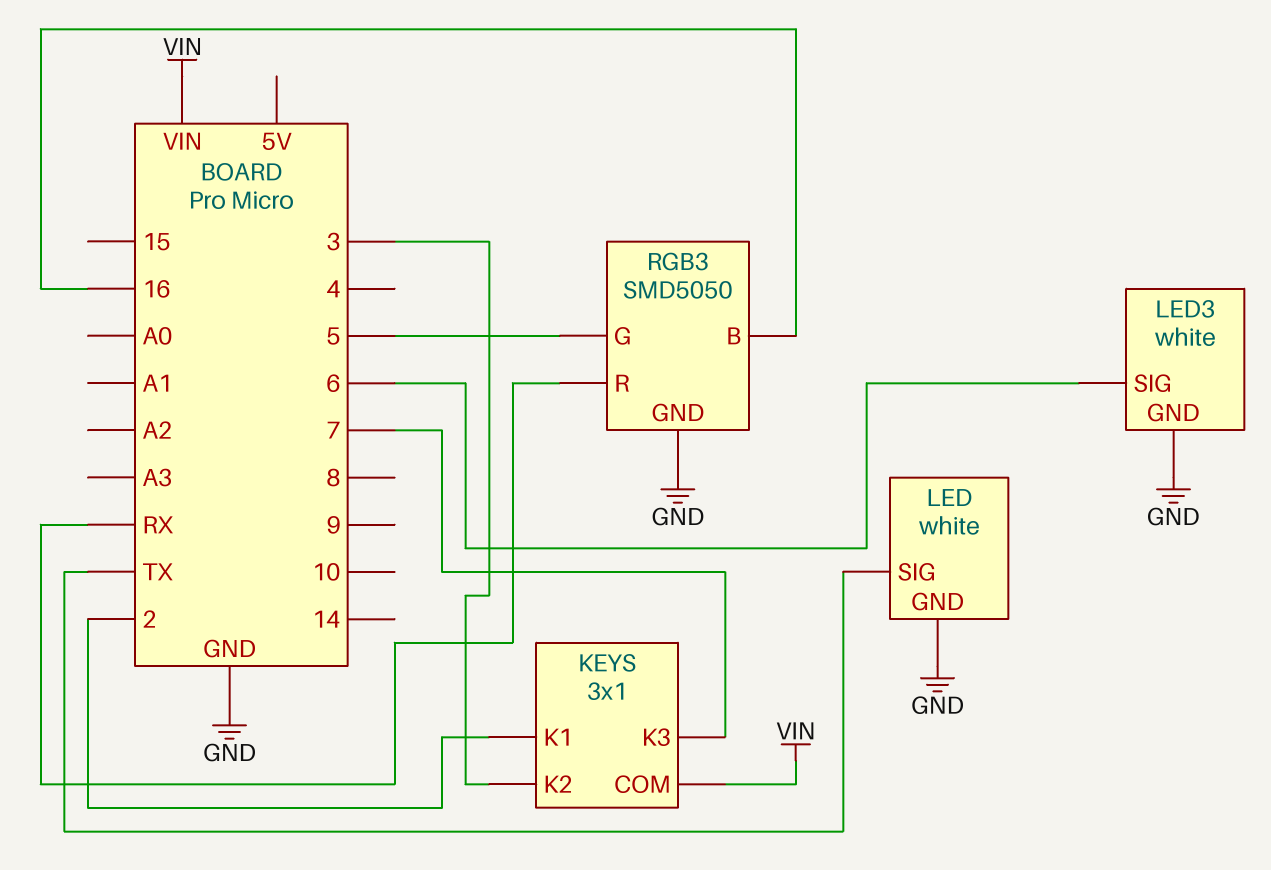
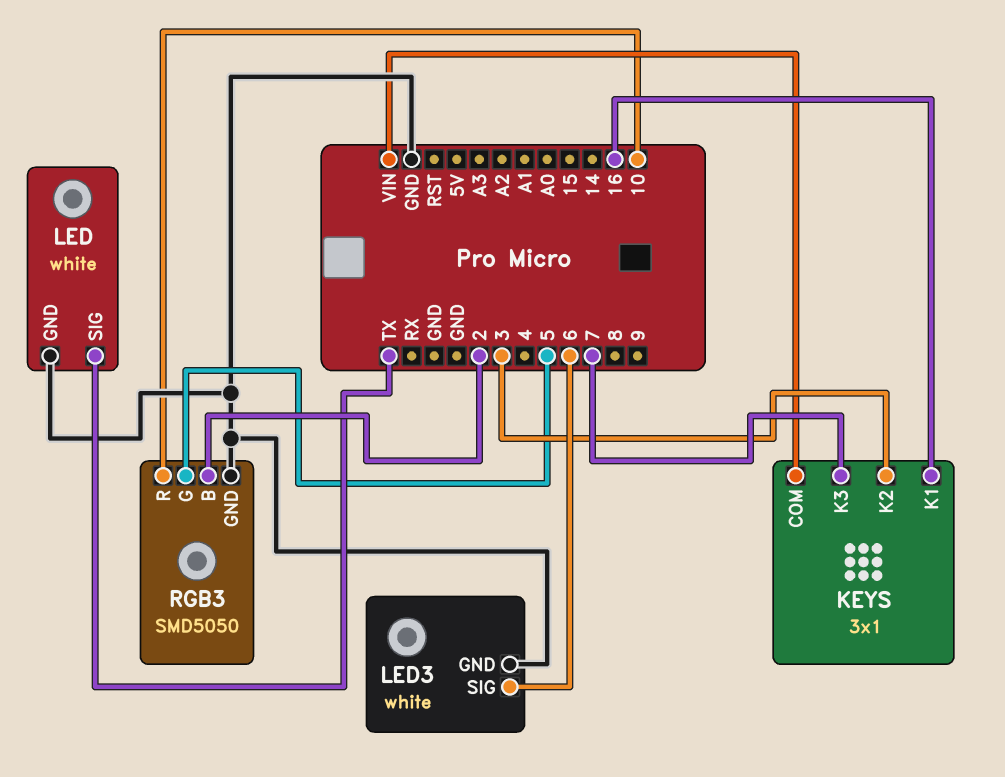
KEYS pin K1: 2 -> 16
RGB3 pin B: 16 -> 2
RGB3 pin R: RX -> 10

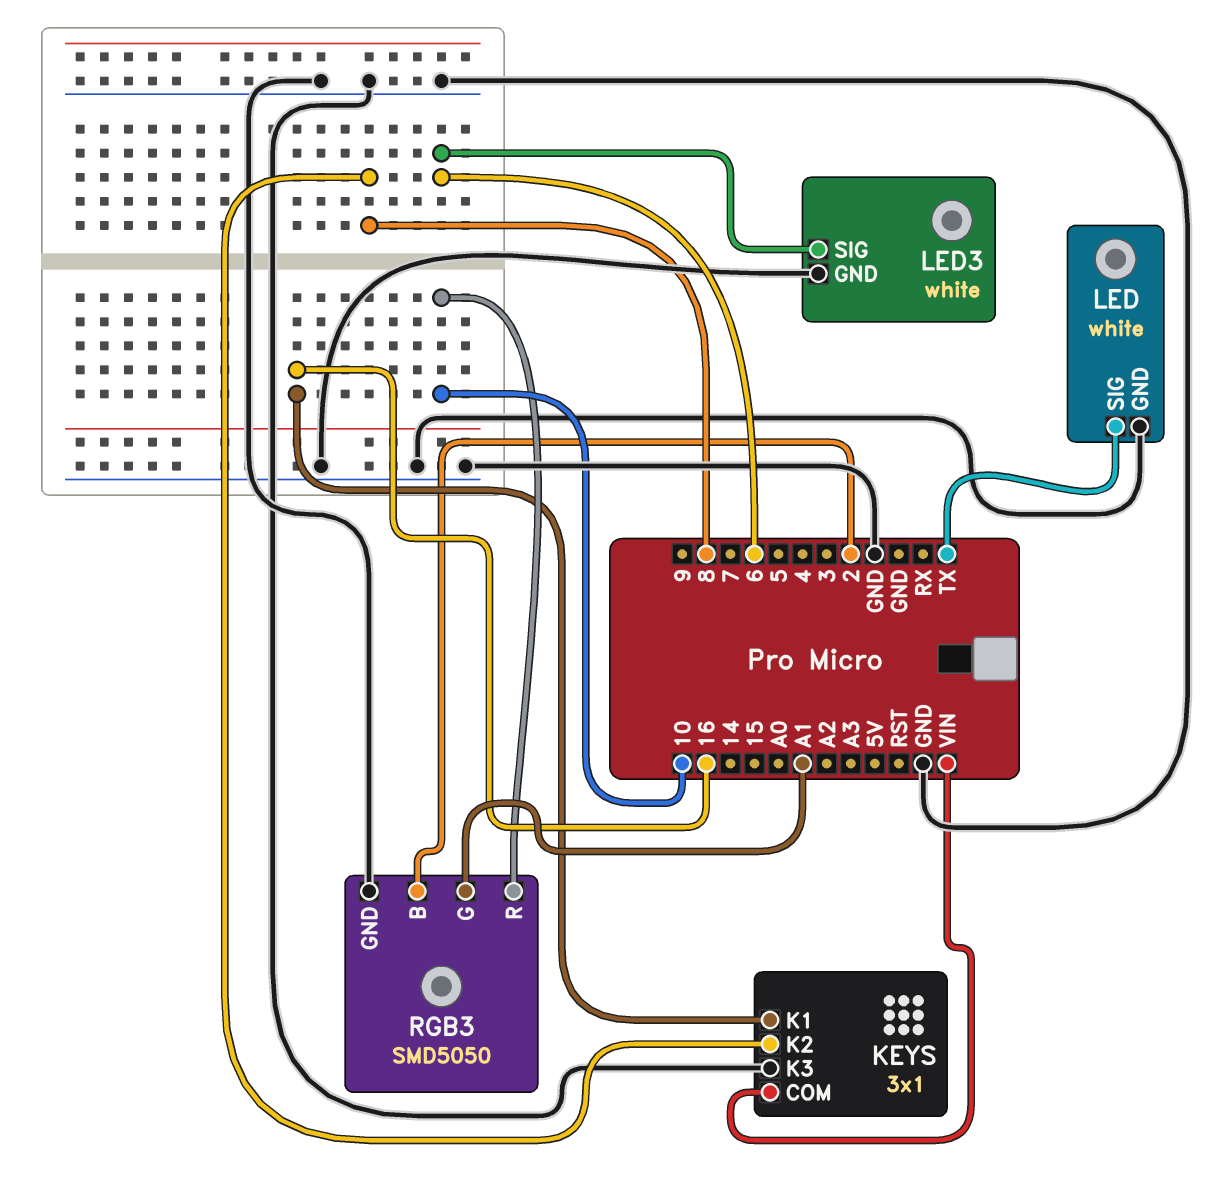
KEYS pin K2: 3 -> 8
KEYS pin K3: 7 -> GND
RGB3 pin G: 5 -> A1

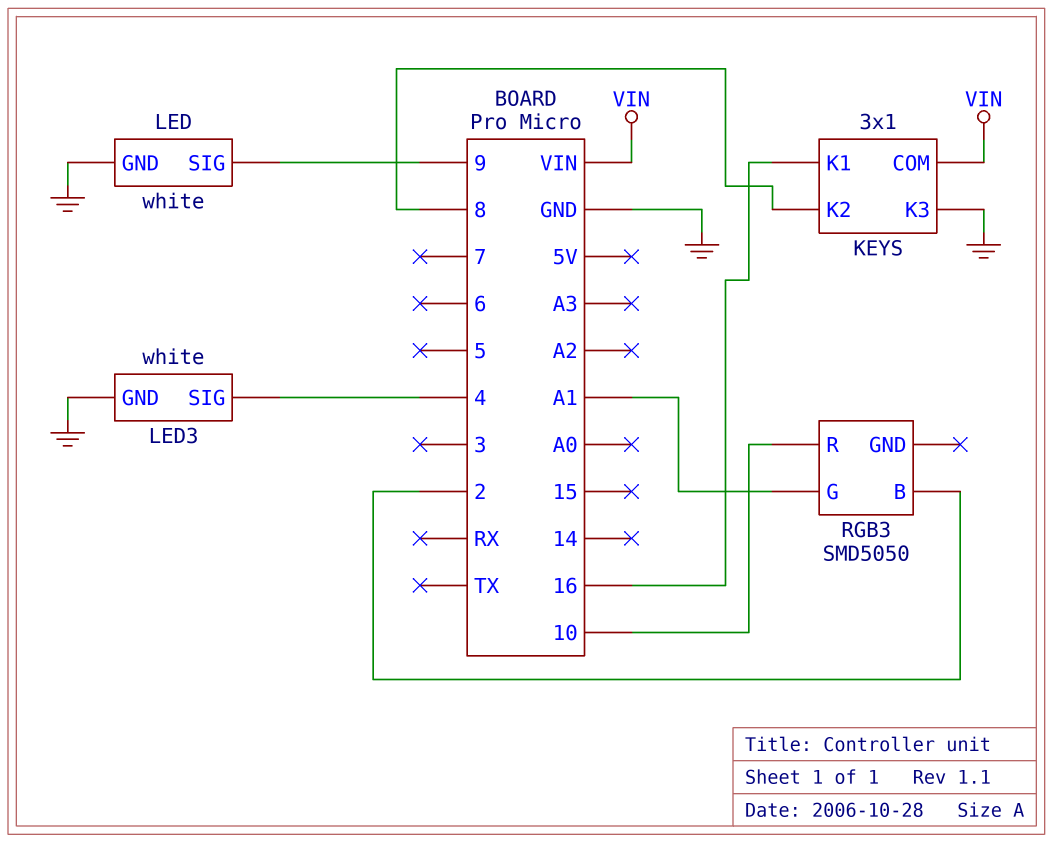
LED pin SIG: TX -> 9
LED3 pin SIG: 6 -> 4
RGB3 pin GND: GND -> none

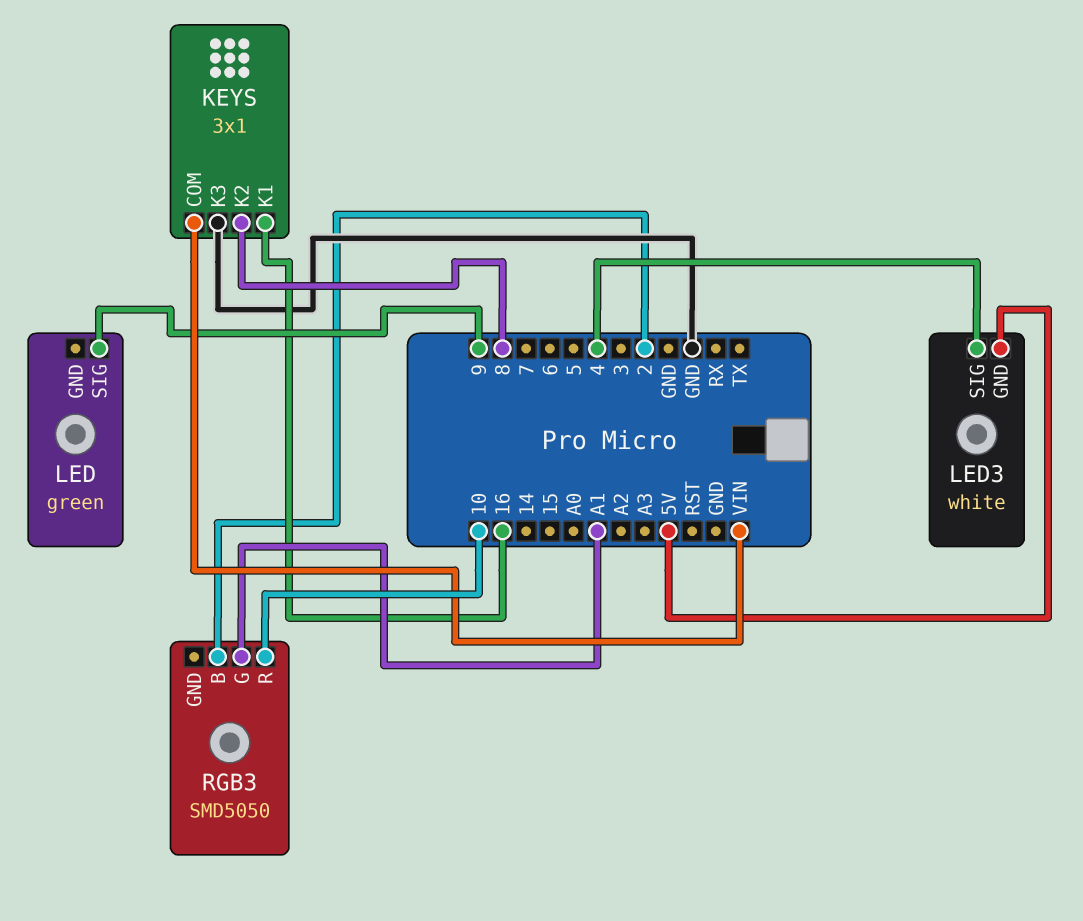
LED: white -> green
LED pin GND: GND -> none
LED3 pin GND: GND -> 5V

